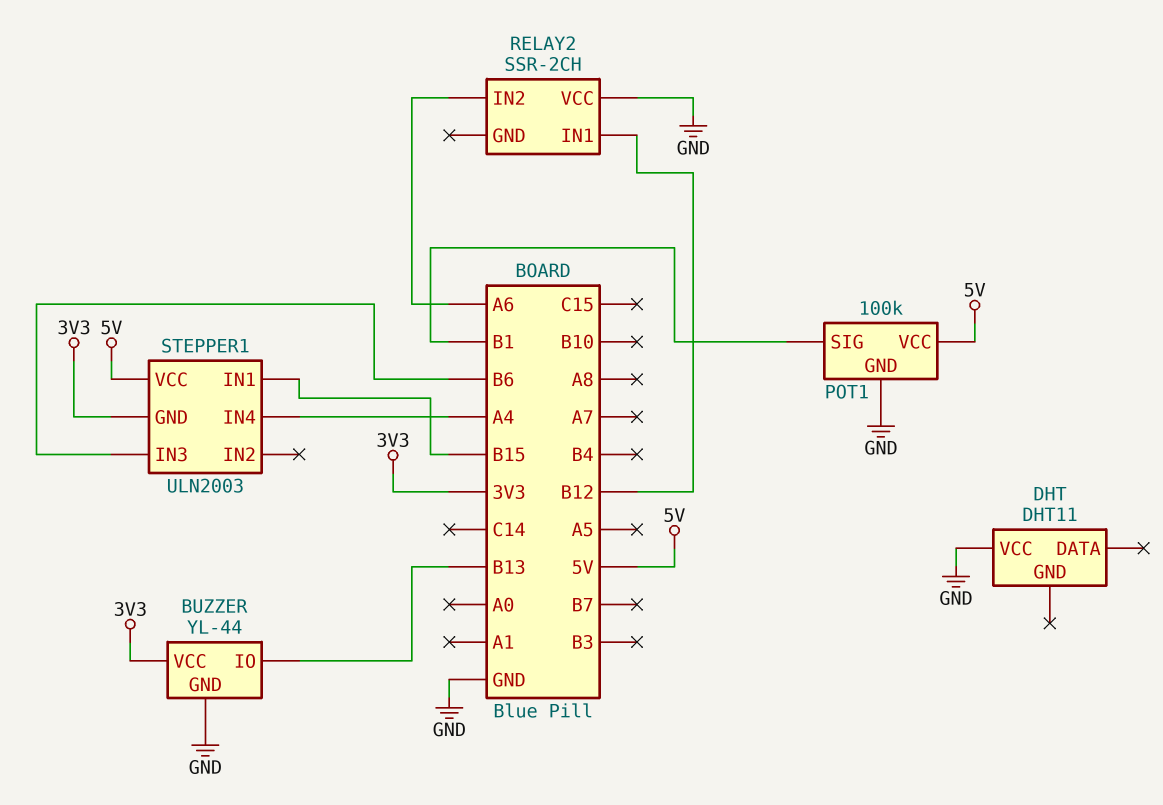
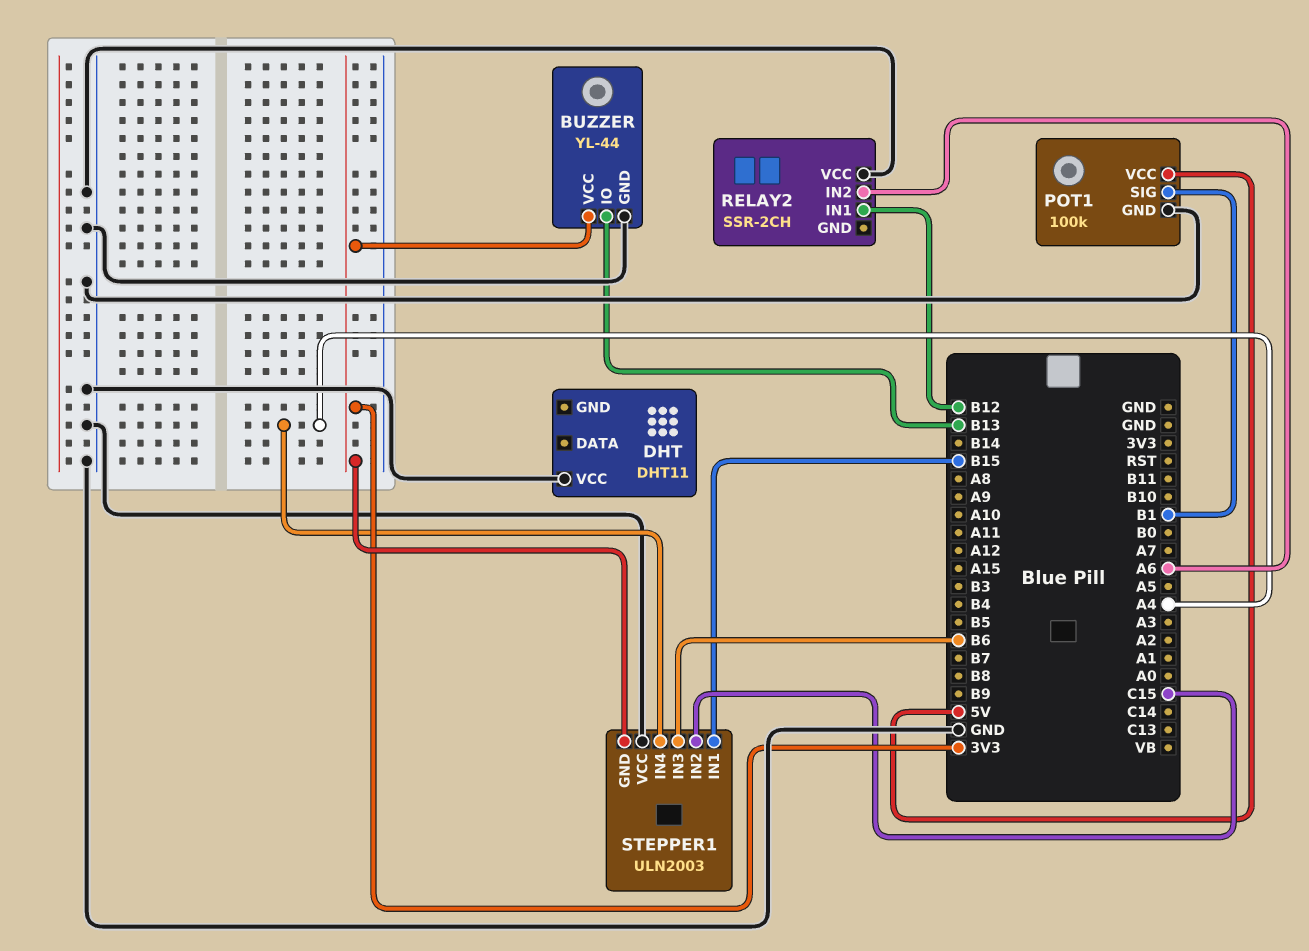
STEPPER1 pin IN2: none -> C15
STEPPER1 pin VCC: 5V -> GND

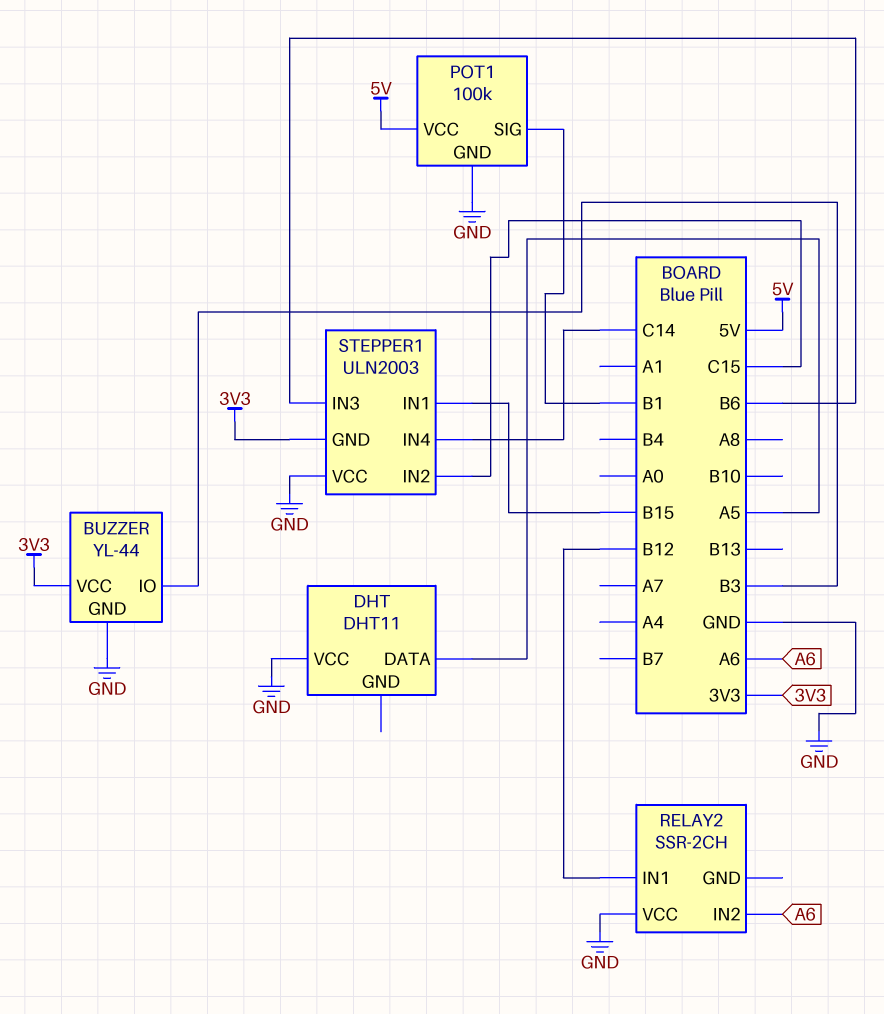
BUZZER pin IO: B13 -> B3
DHT pin DATA: none -> A5
STEPPER1 pin IN4: A4 -> C14

